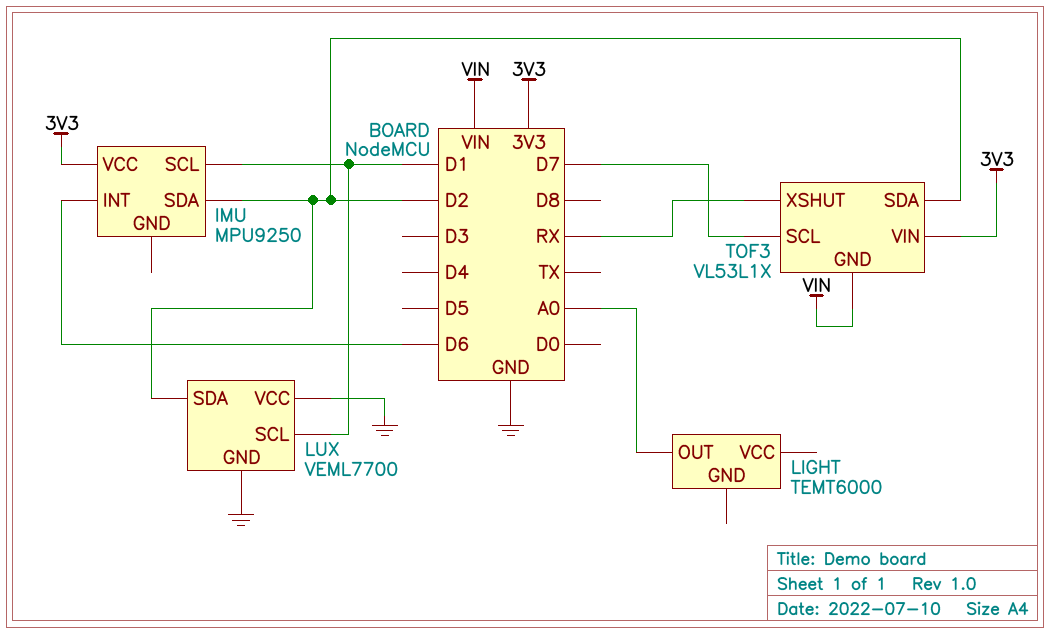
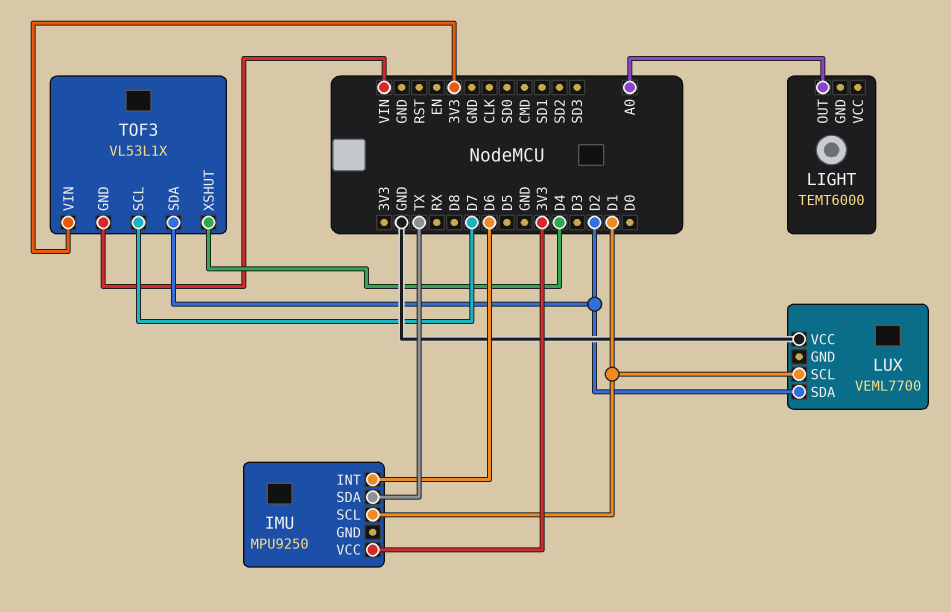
IMU pin SDA: D2 -> TX
LUX pin GND: GND -> none
TOF3 pin XSHUT: RX -> D4

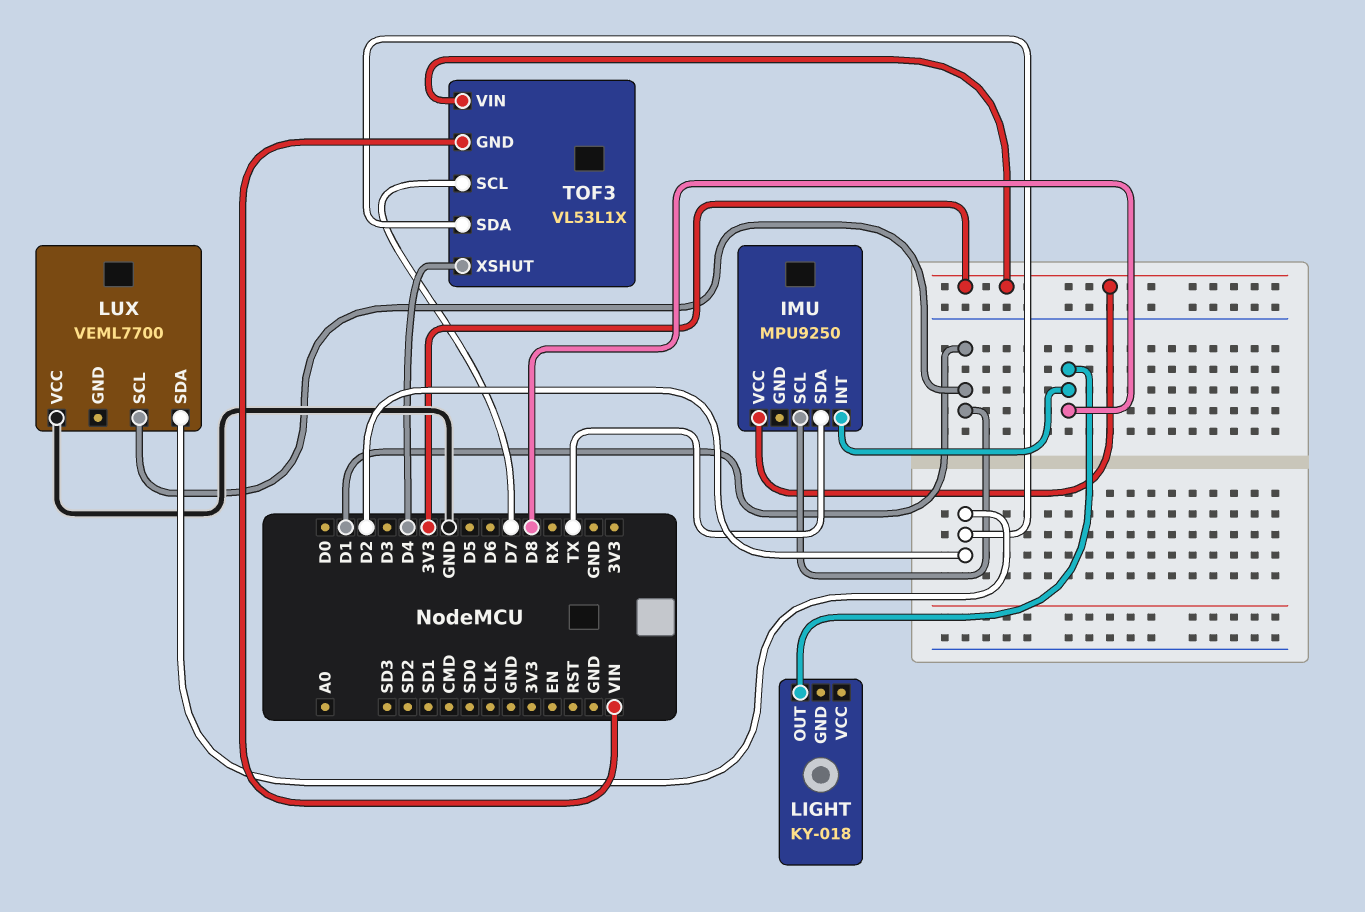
IMU pin INT: D6 -> D8
LIGHT: TEMT6000 -> KY-018
LIGHT pin OUT: A0 -> D8

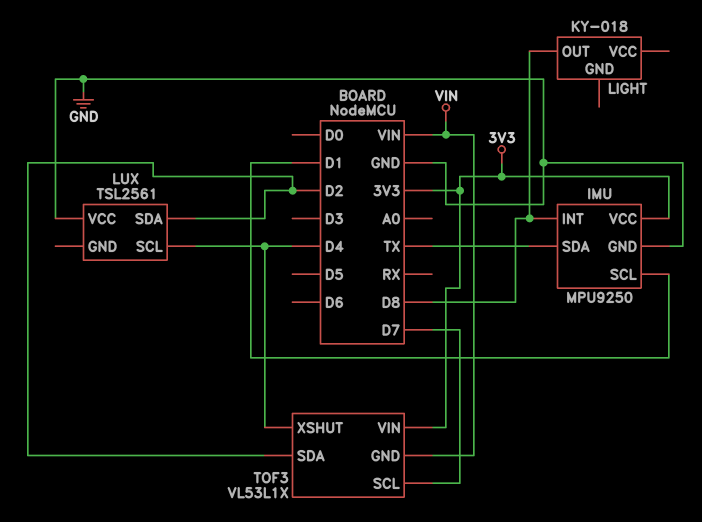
IMU pin GND: none -> GND
LUX: VEML7700 -> TSL2561
LUX pin SCL: D1 -> D4

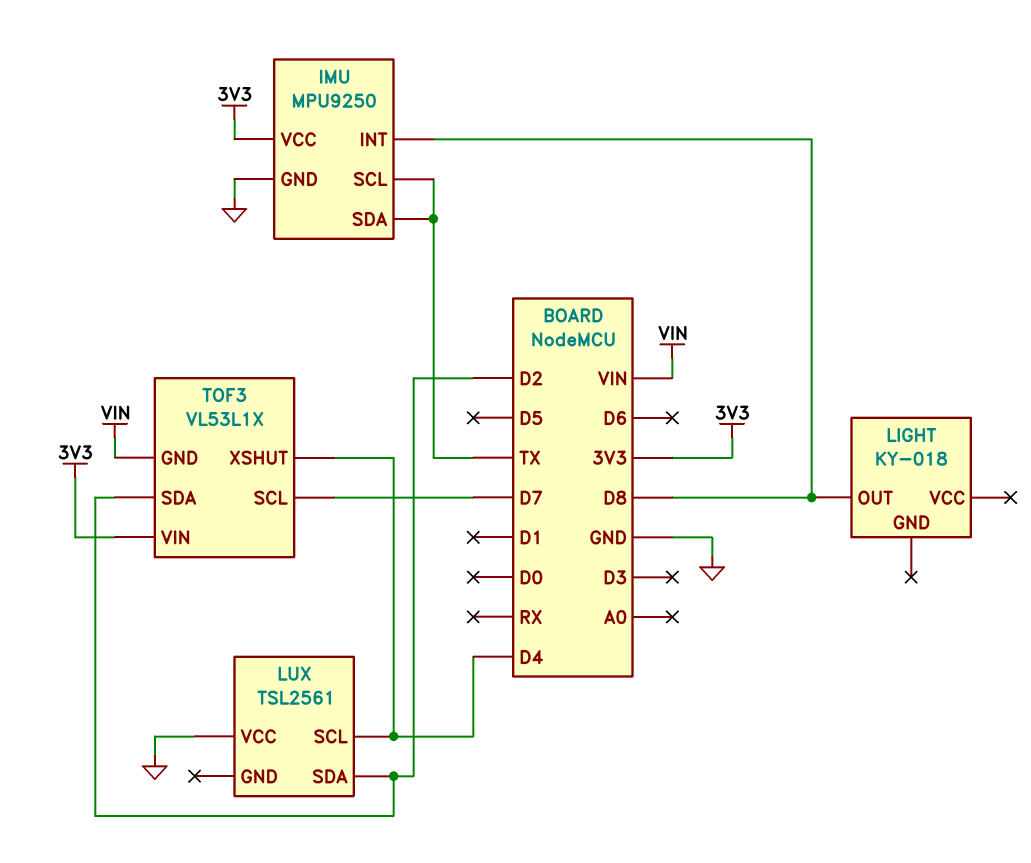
IMU pin SCL: D1 -> TX

